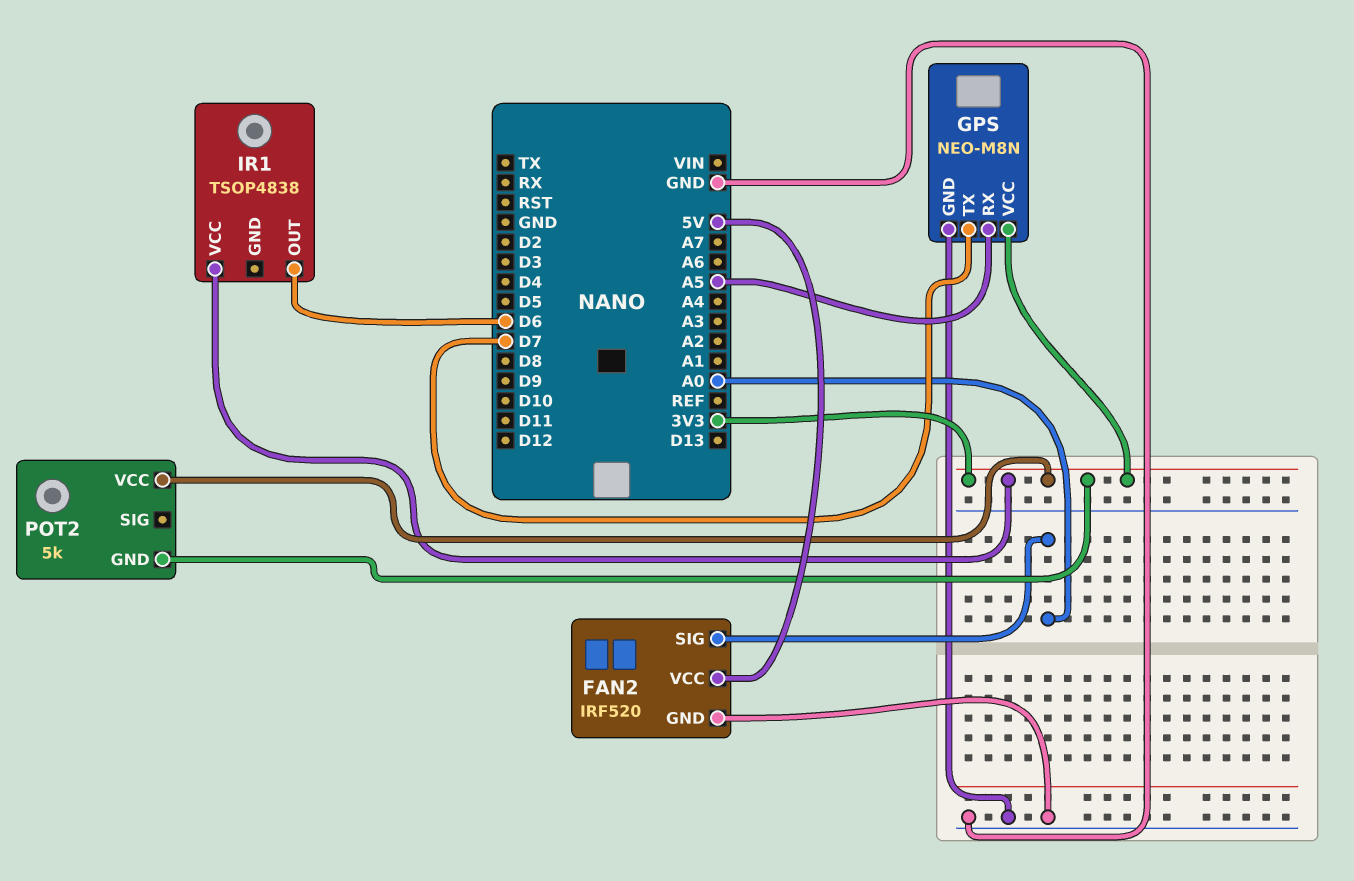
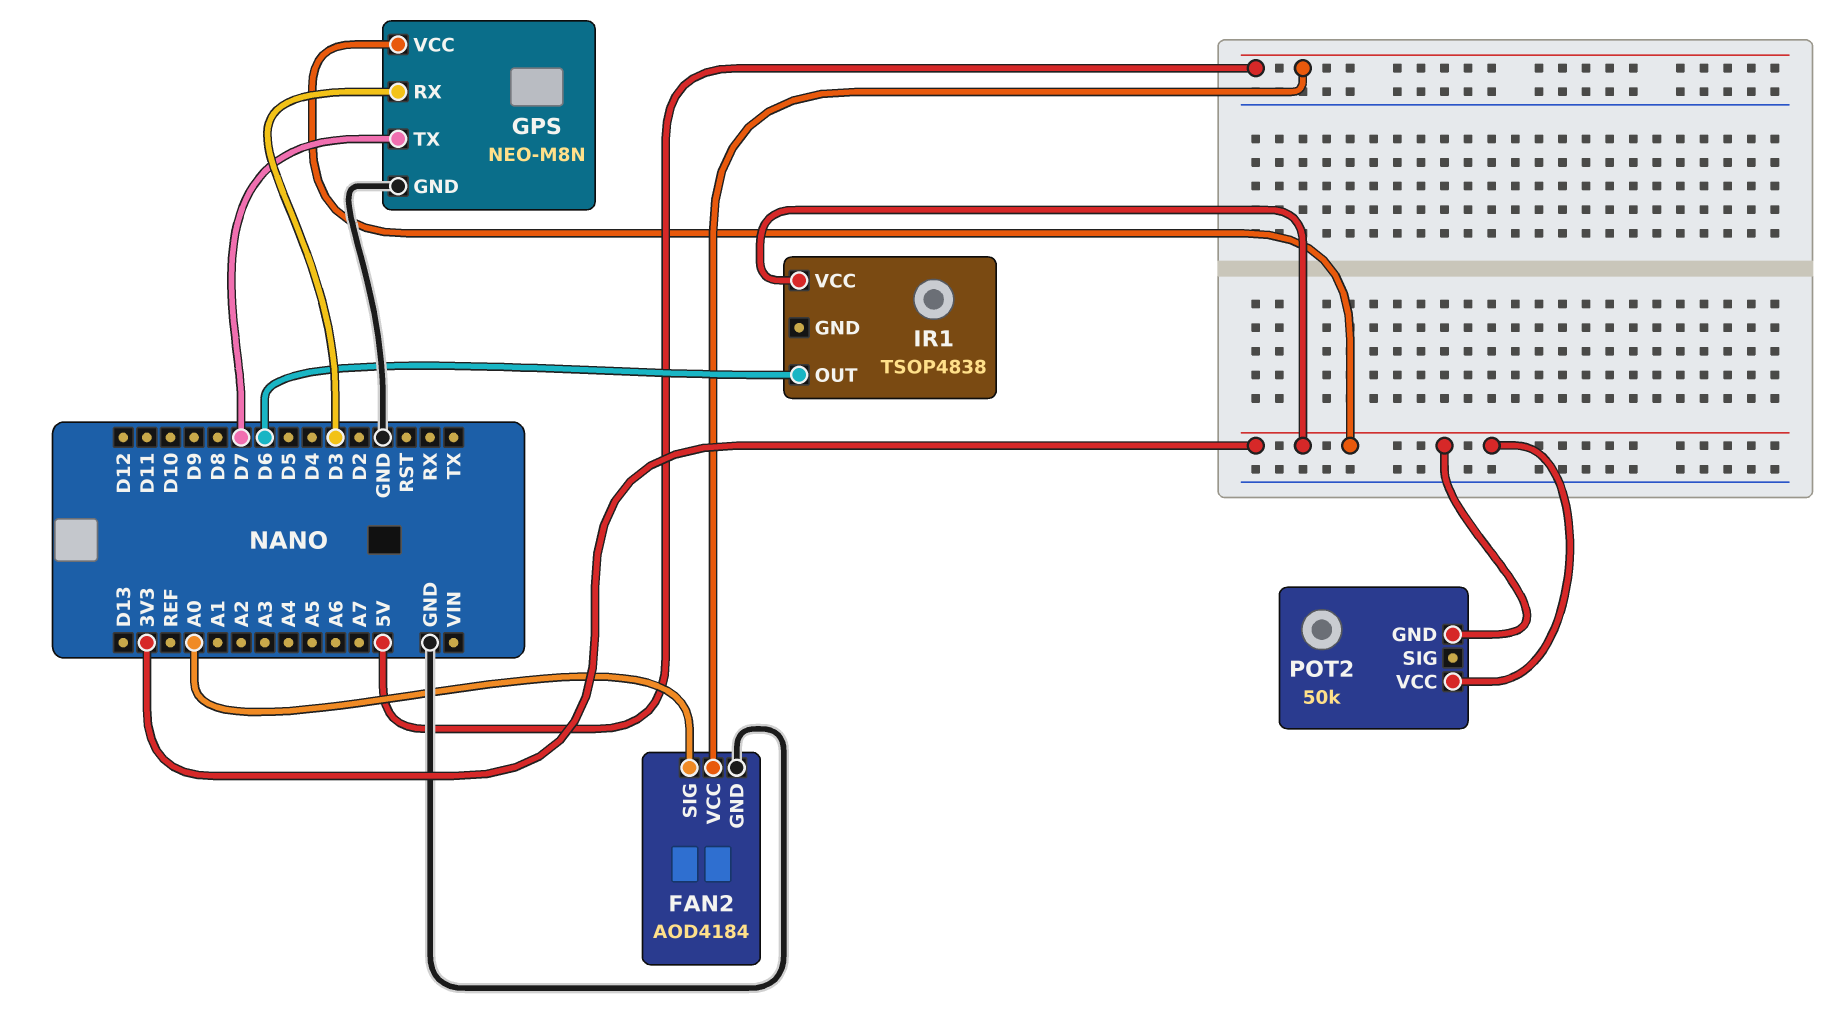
FAN2: IRF520 -> AOD4184
GPS pin RX: A5 -> D3
POT2: 5k -> 50k

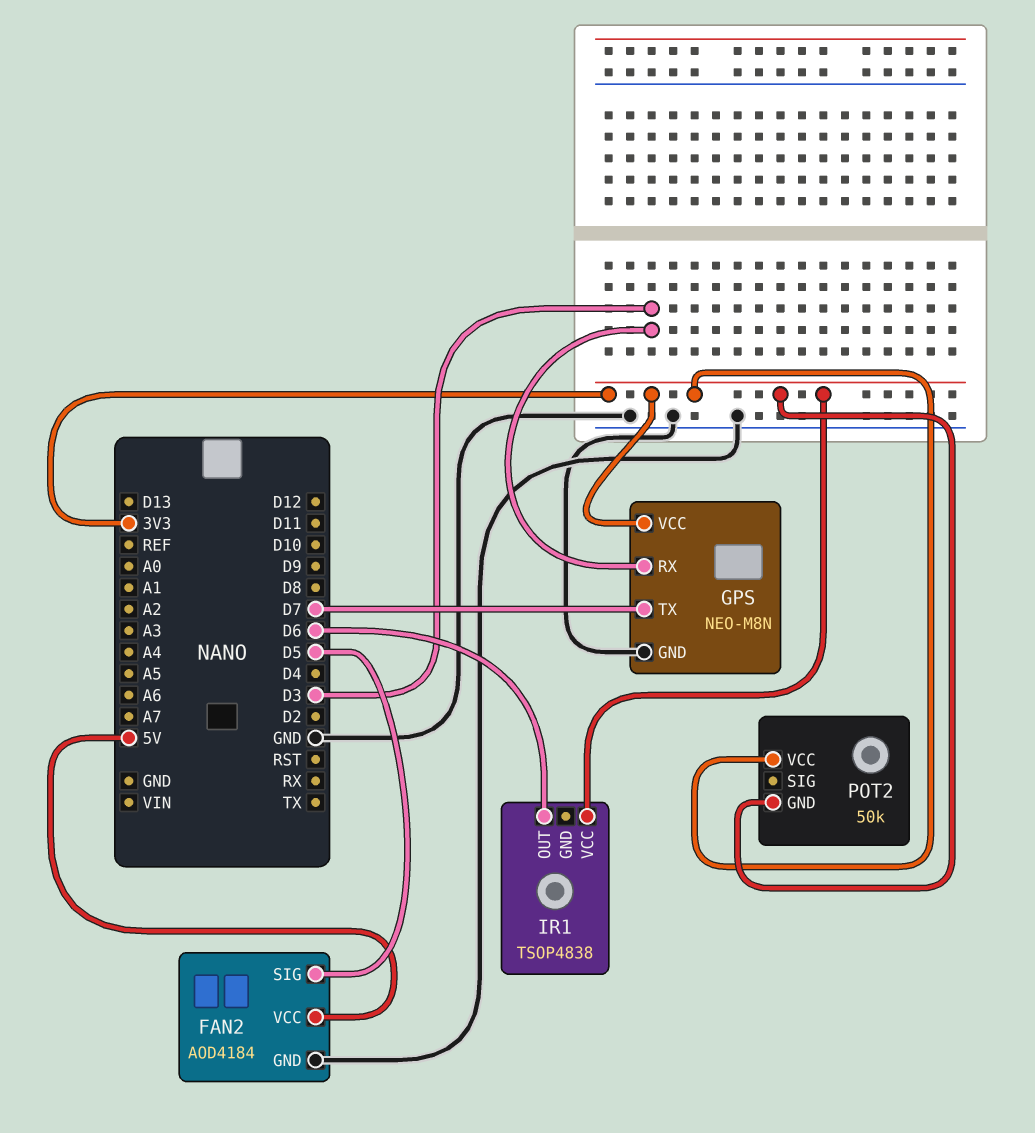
FAN2 pin SIG: A0 -> D5

